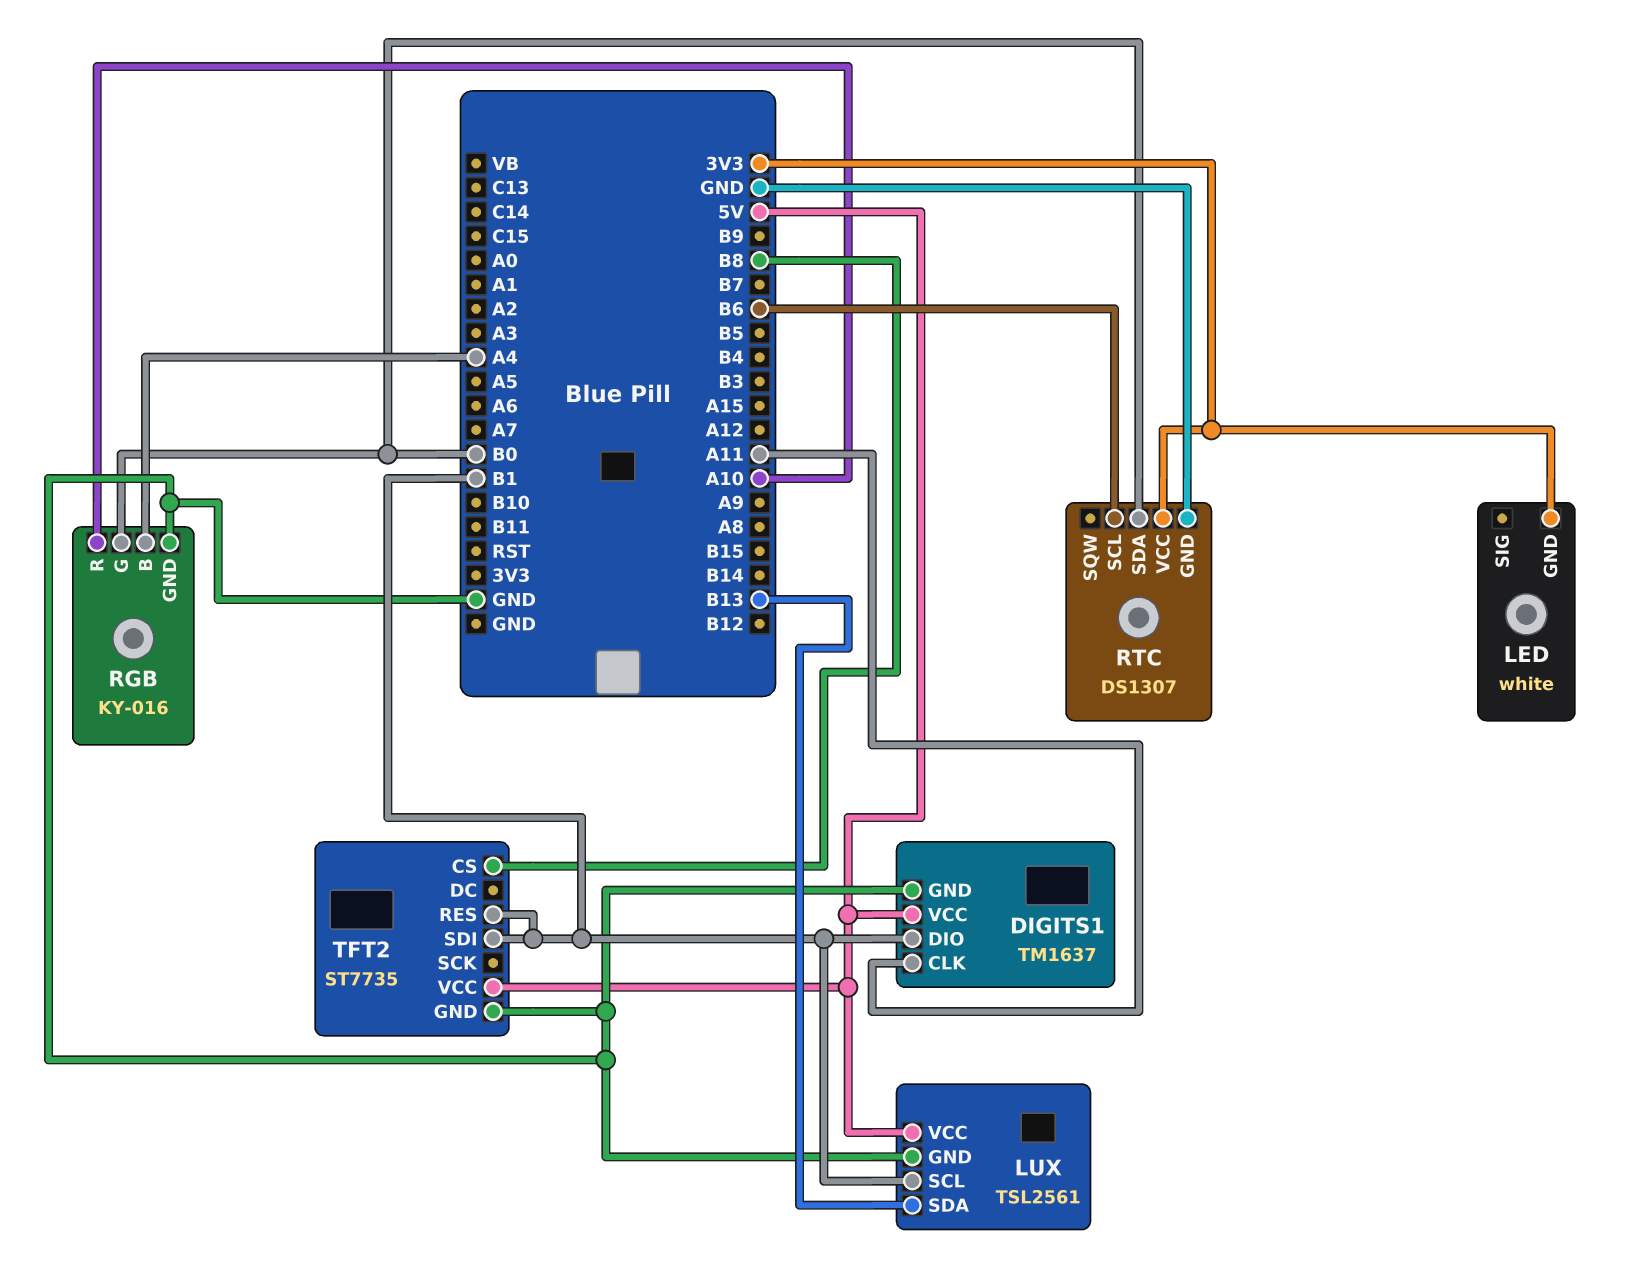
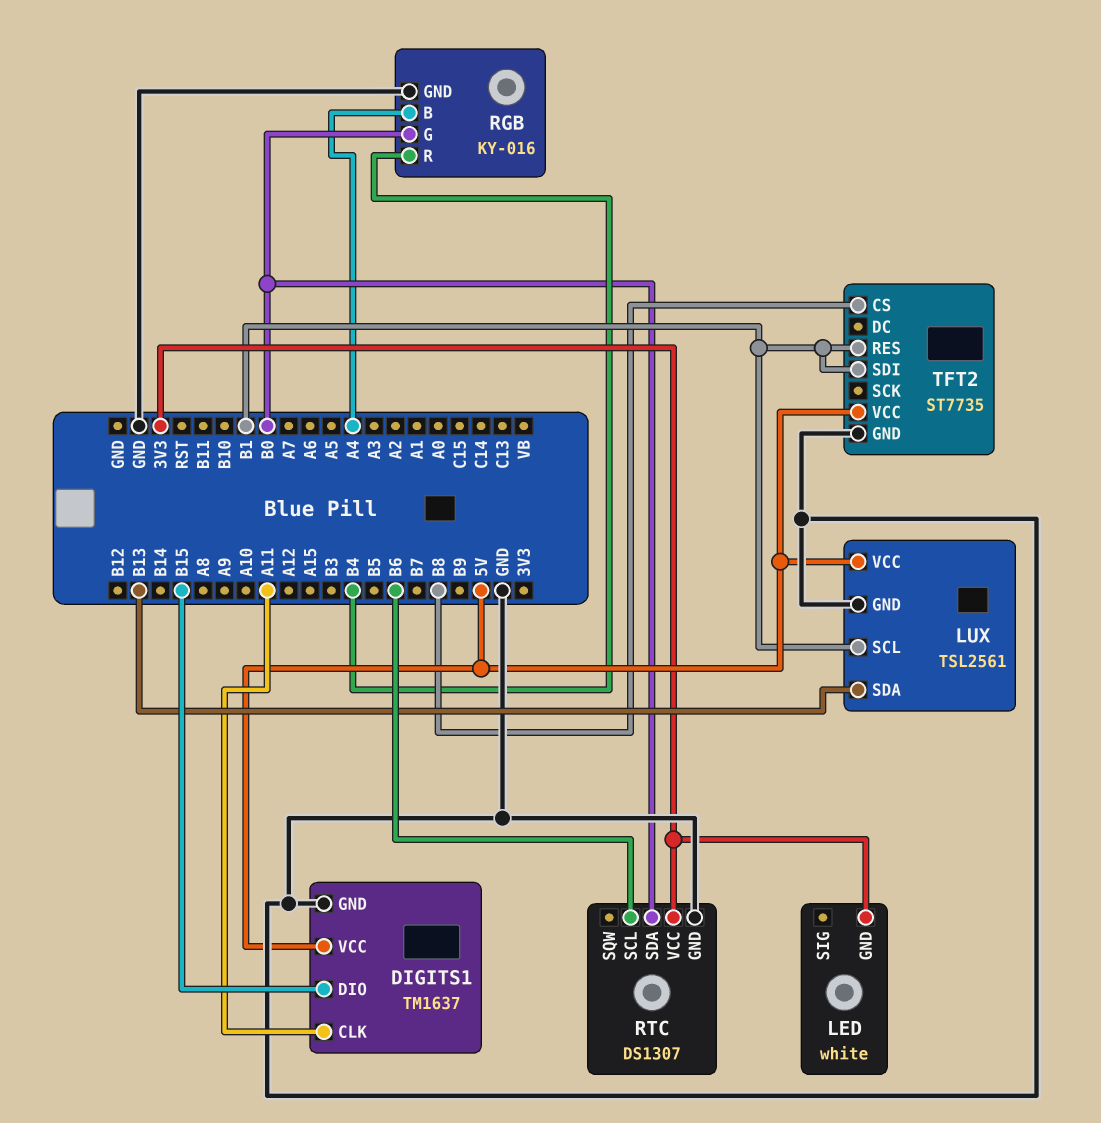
DIGITS1 pin DIO: B1 -> B15
RGB pin R: A10 -> B4

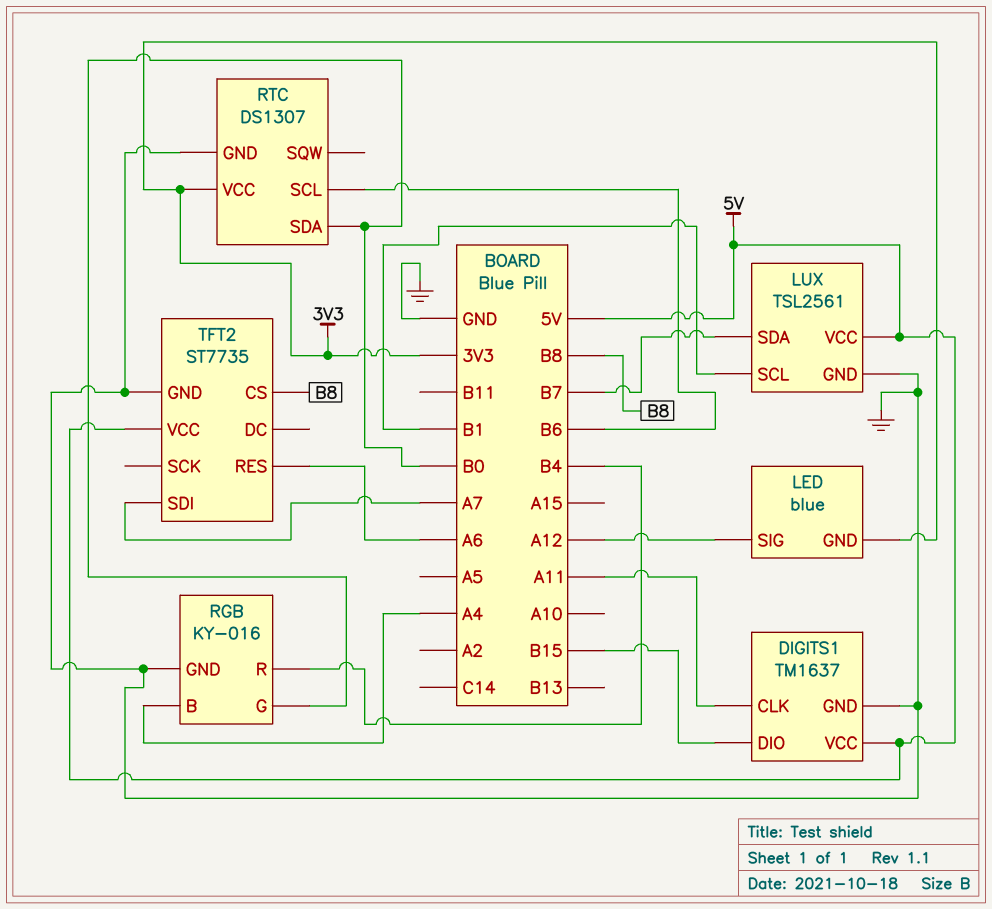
LED: white -> blue
LED pin SIG: none -> A12
LUX pin SDA: B13 -> B7
TFT2 pin RES: B1 -> A6
TFT2 pin SDI: B1 -> A7

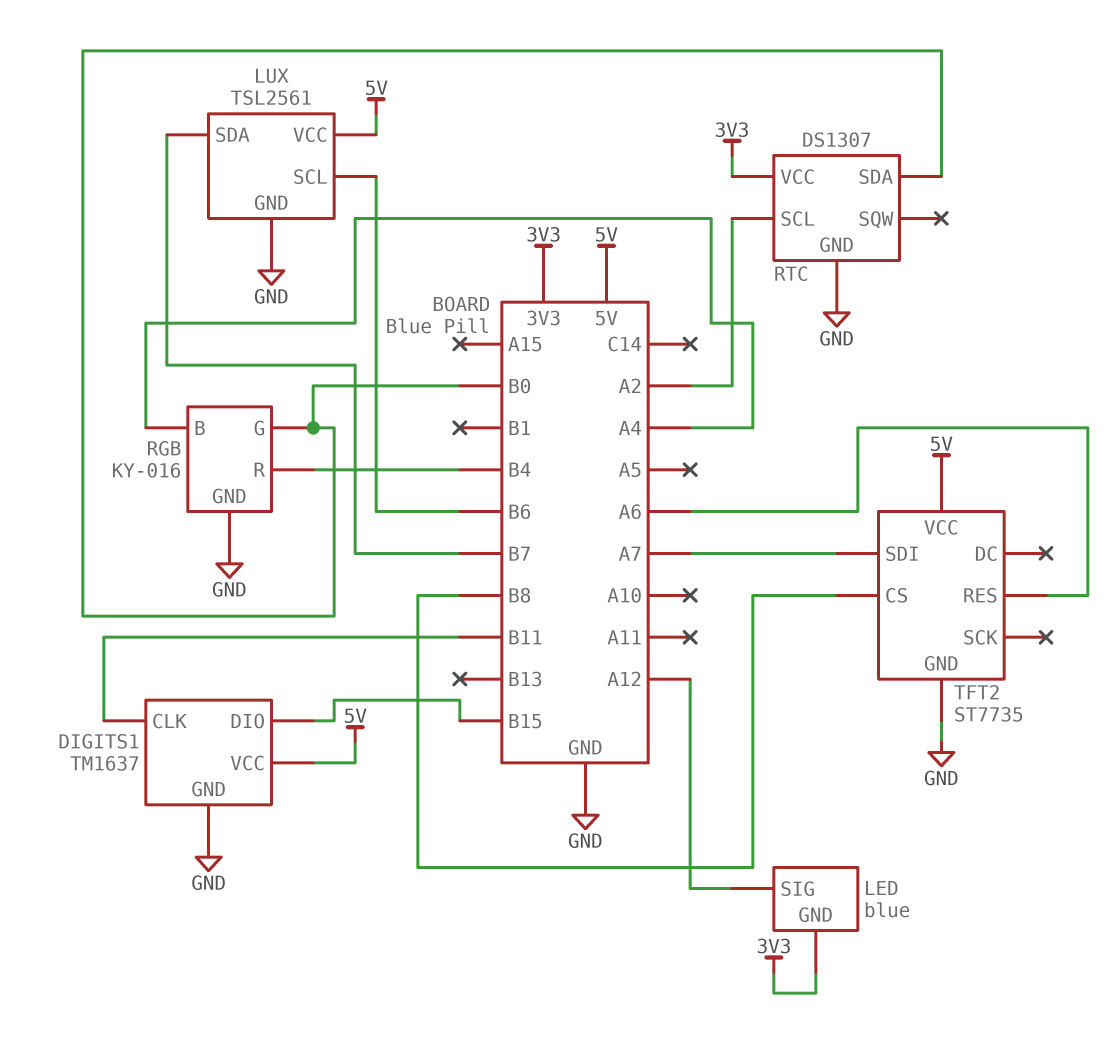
DIGITS1 pin CLK: A11 -> B11
LUX pin SCL: B1 -> B6
RTC pin SCL: B6 -> A2

